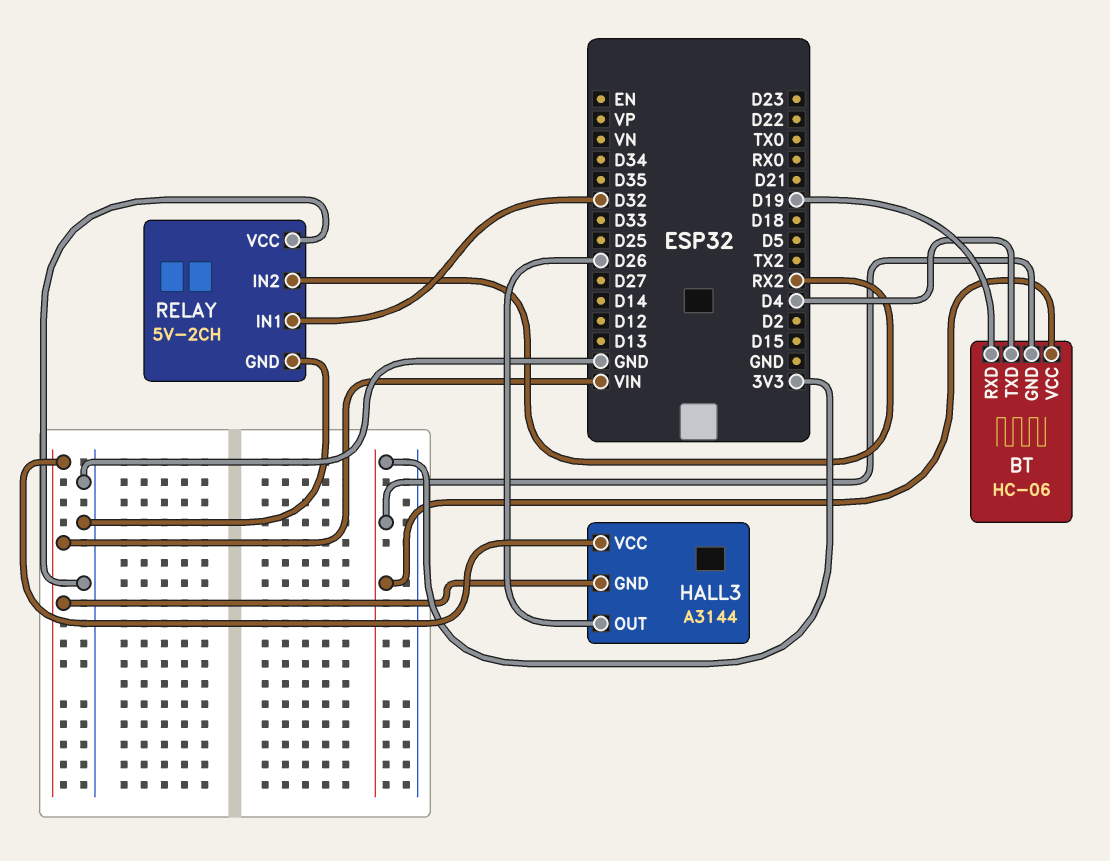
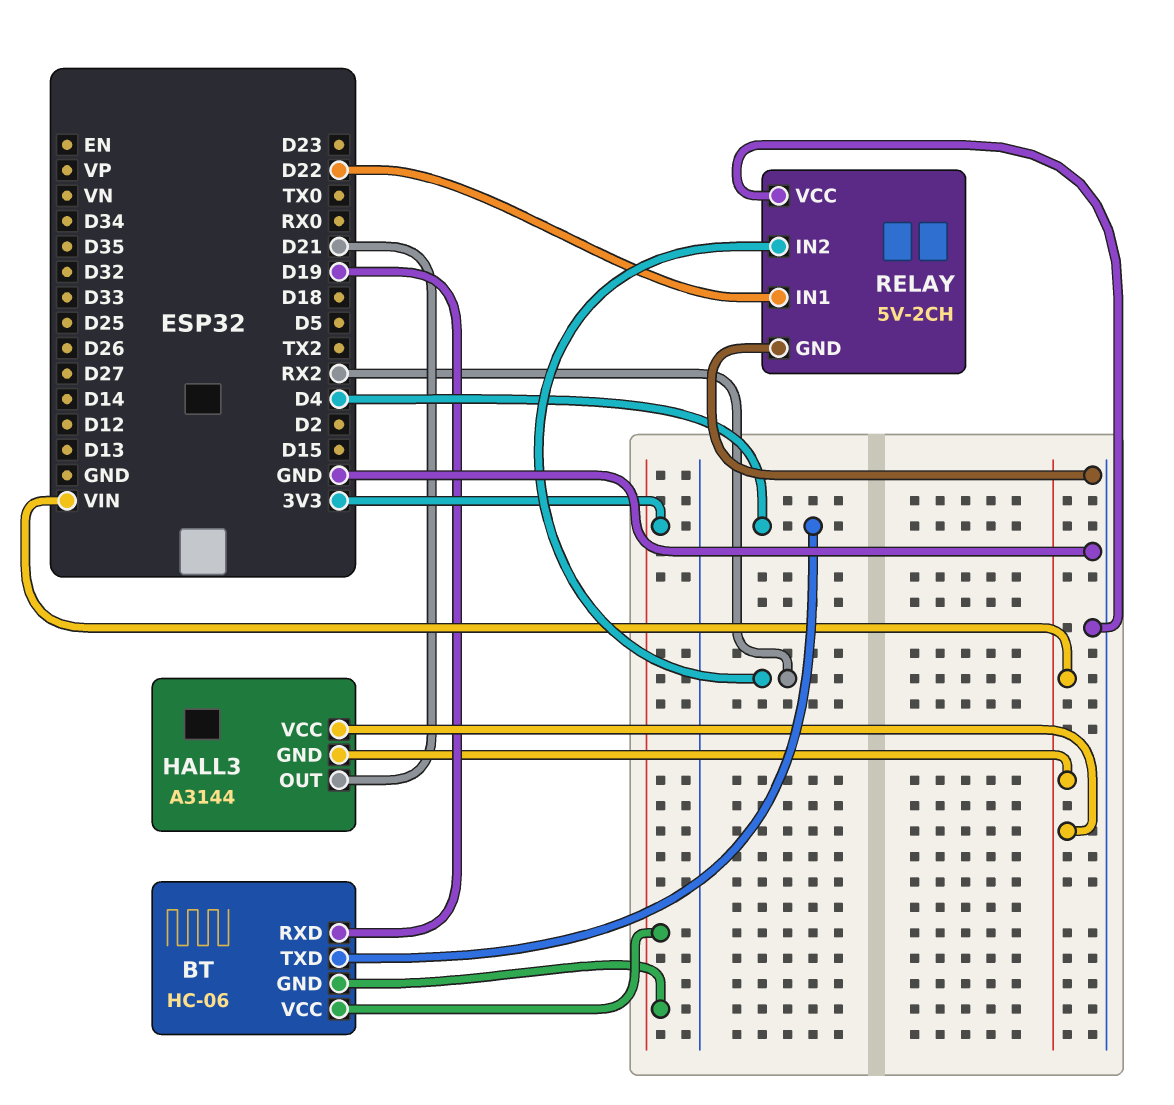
HALL3 pin OUT: D26 -> D21
RELAY pin IN1: D32 -> D22

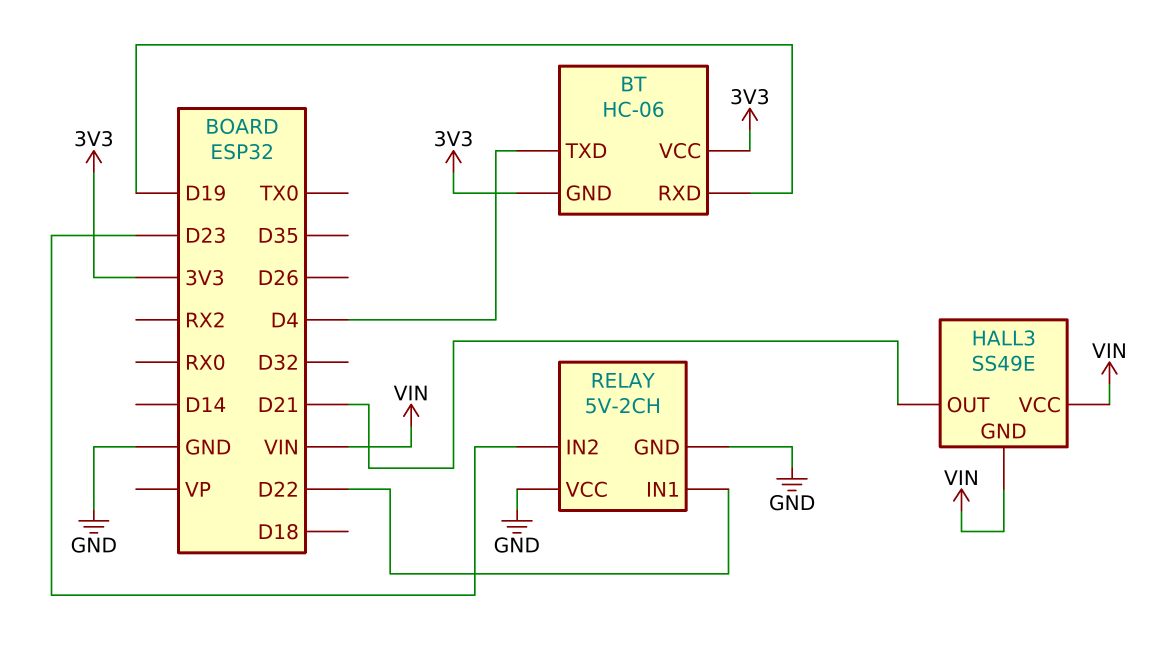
HALL3: A3144 -> SS49E
RELAY pin IN2: RX2 -> D23

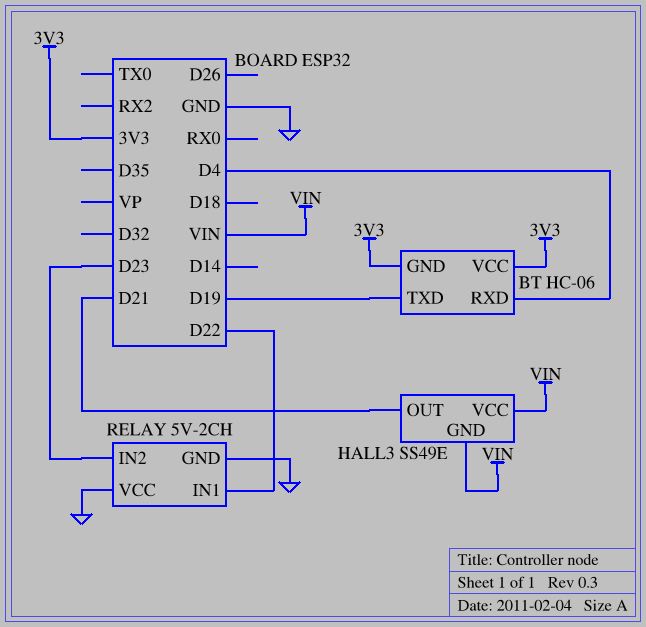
BT pin RXD: D19 -> D4
BT pin TXD: D4 -> D19

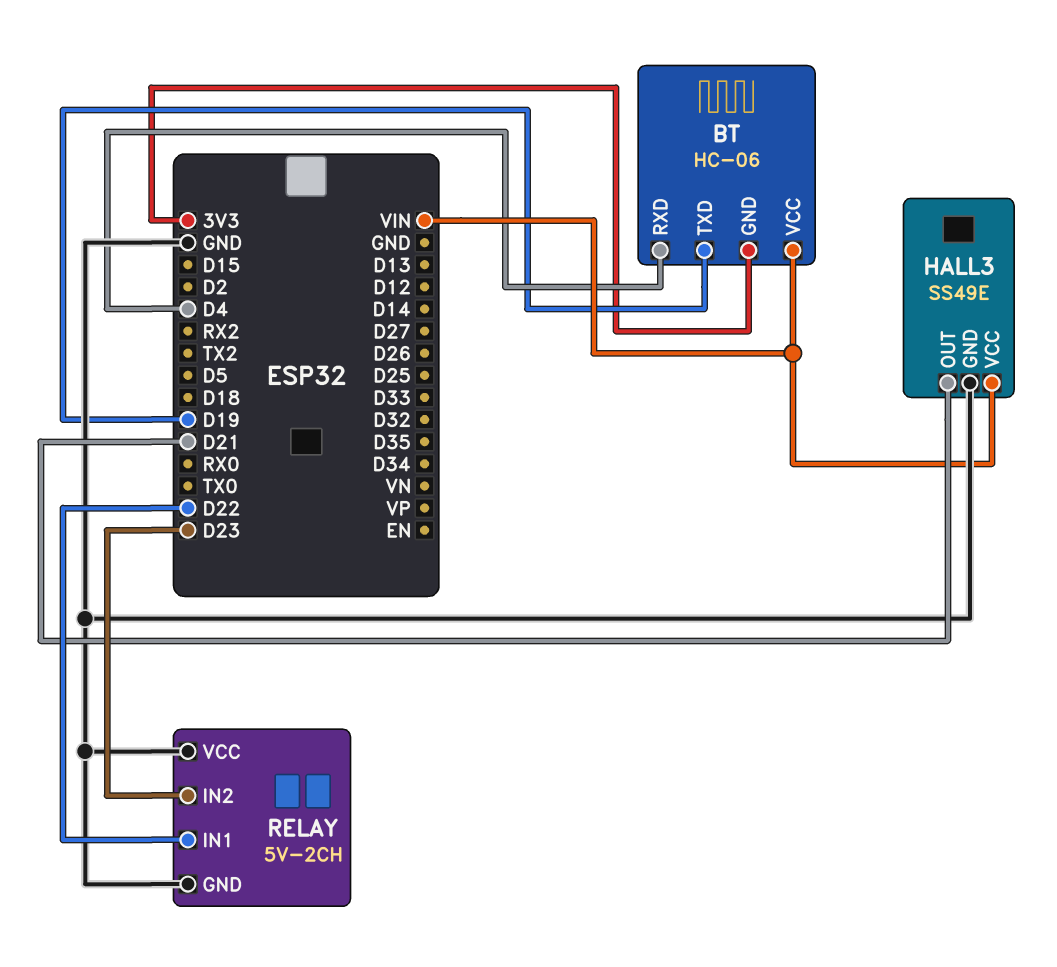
BT pin VCC: 3V3 -> VIN
HALL3 pin GND: VIN -> GND

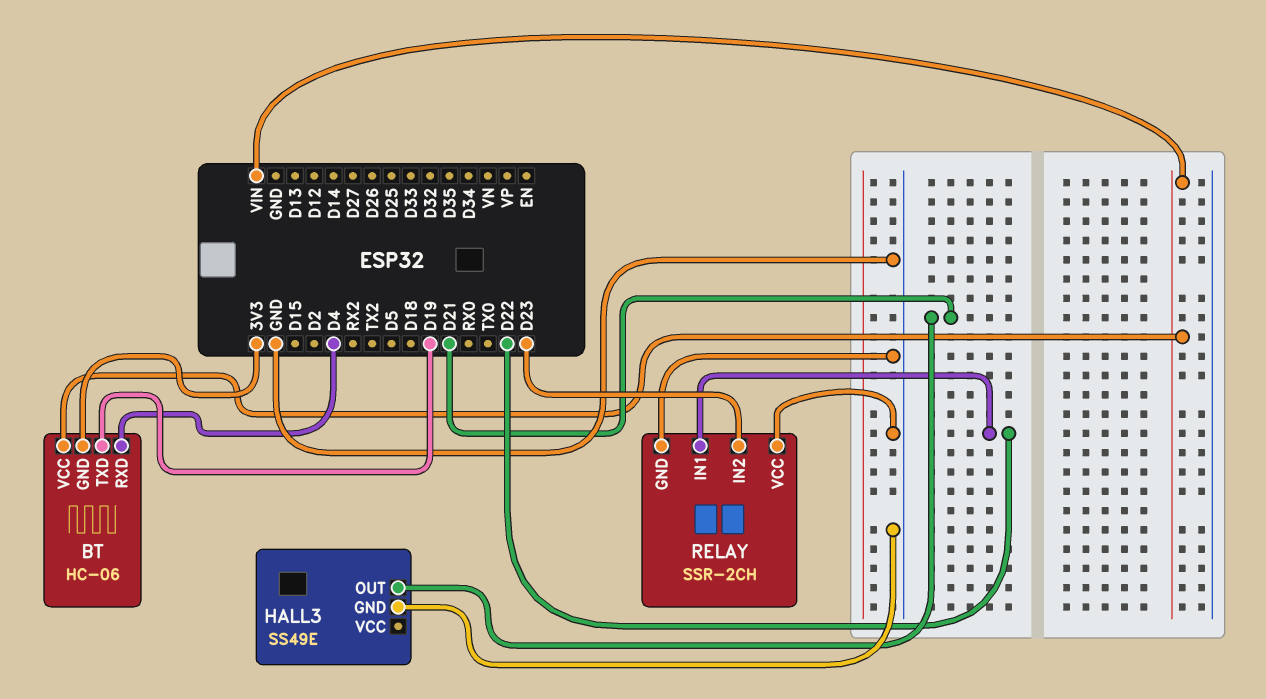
HALL3 pin VCC: VIN -> none
RELAY: 5V-2CH -> SSR-2CH

